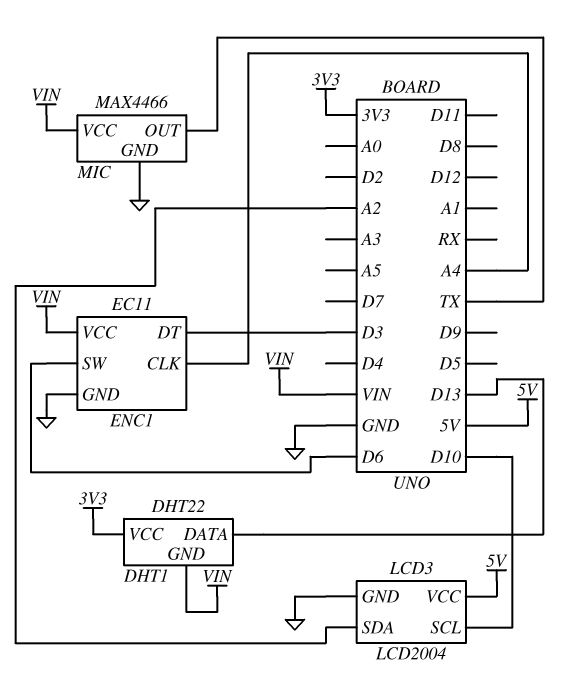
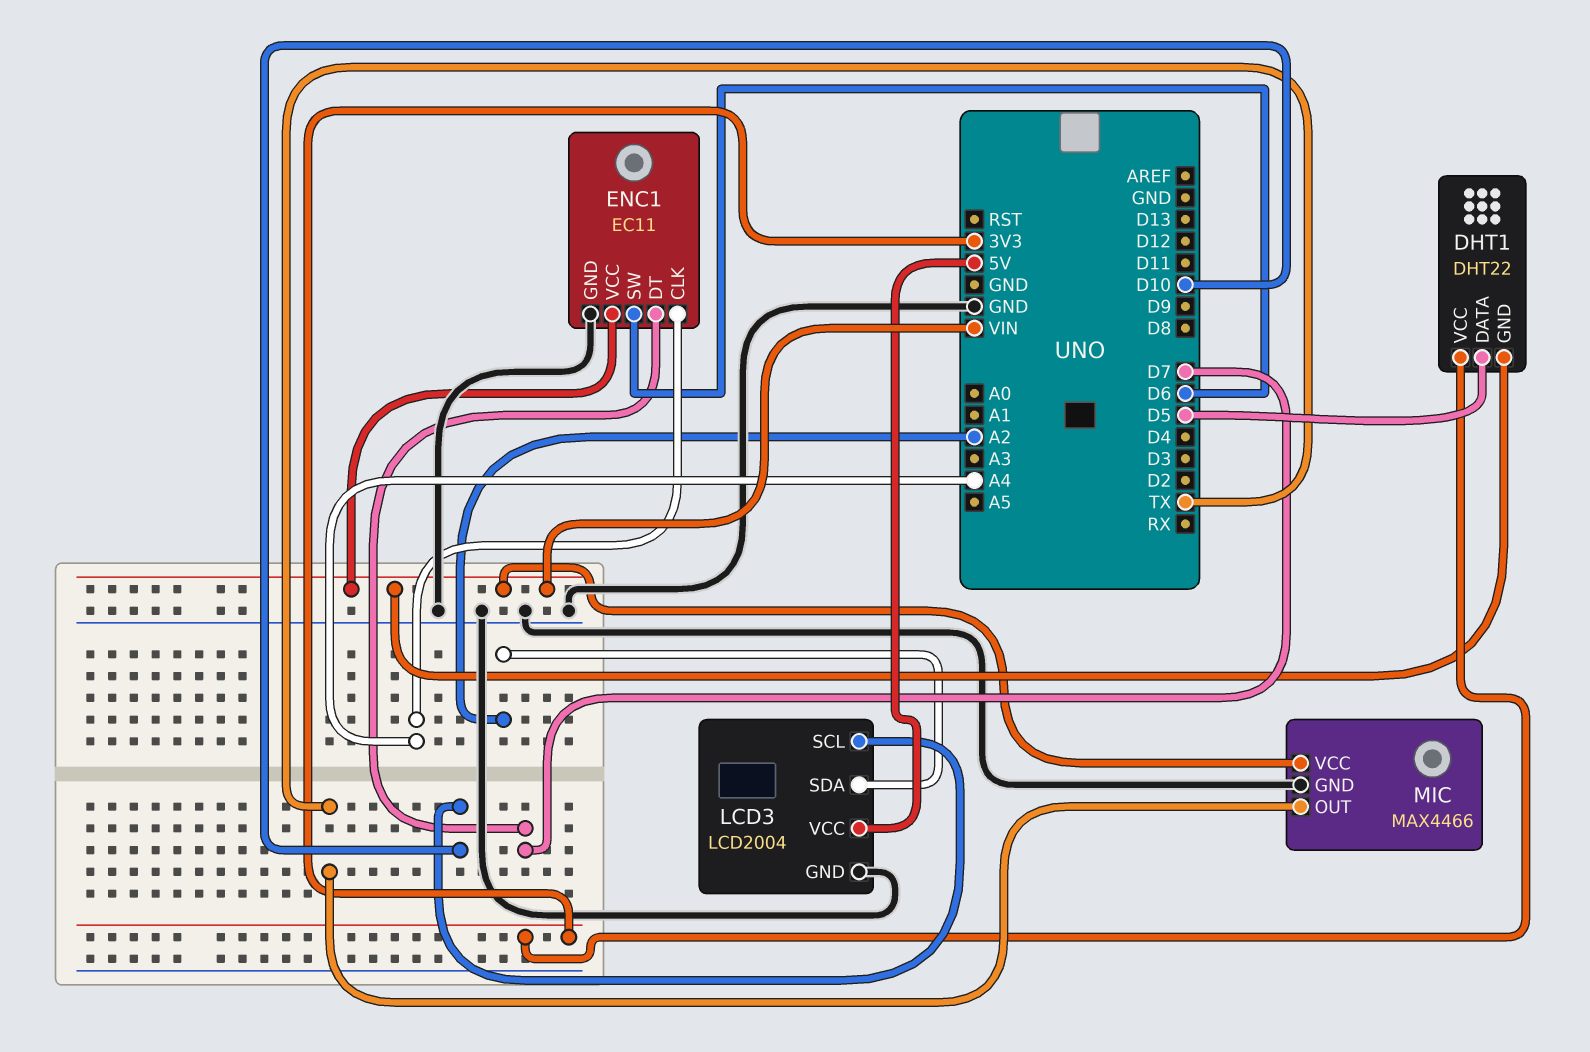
DHT1 pin DATA: D13 -> D5
ENC1 pin DT: D3 -> D7

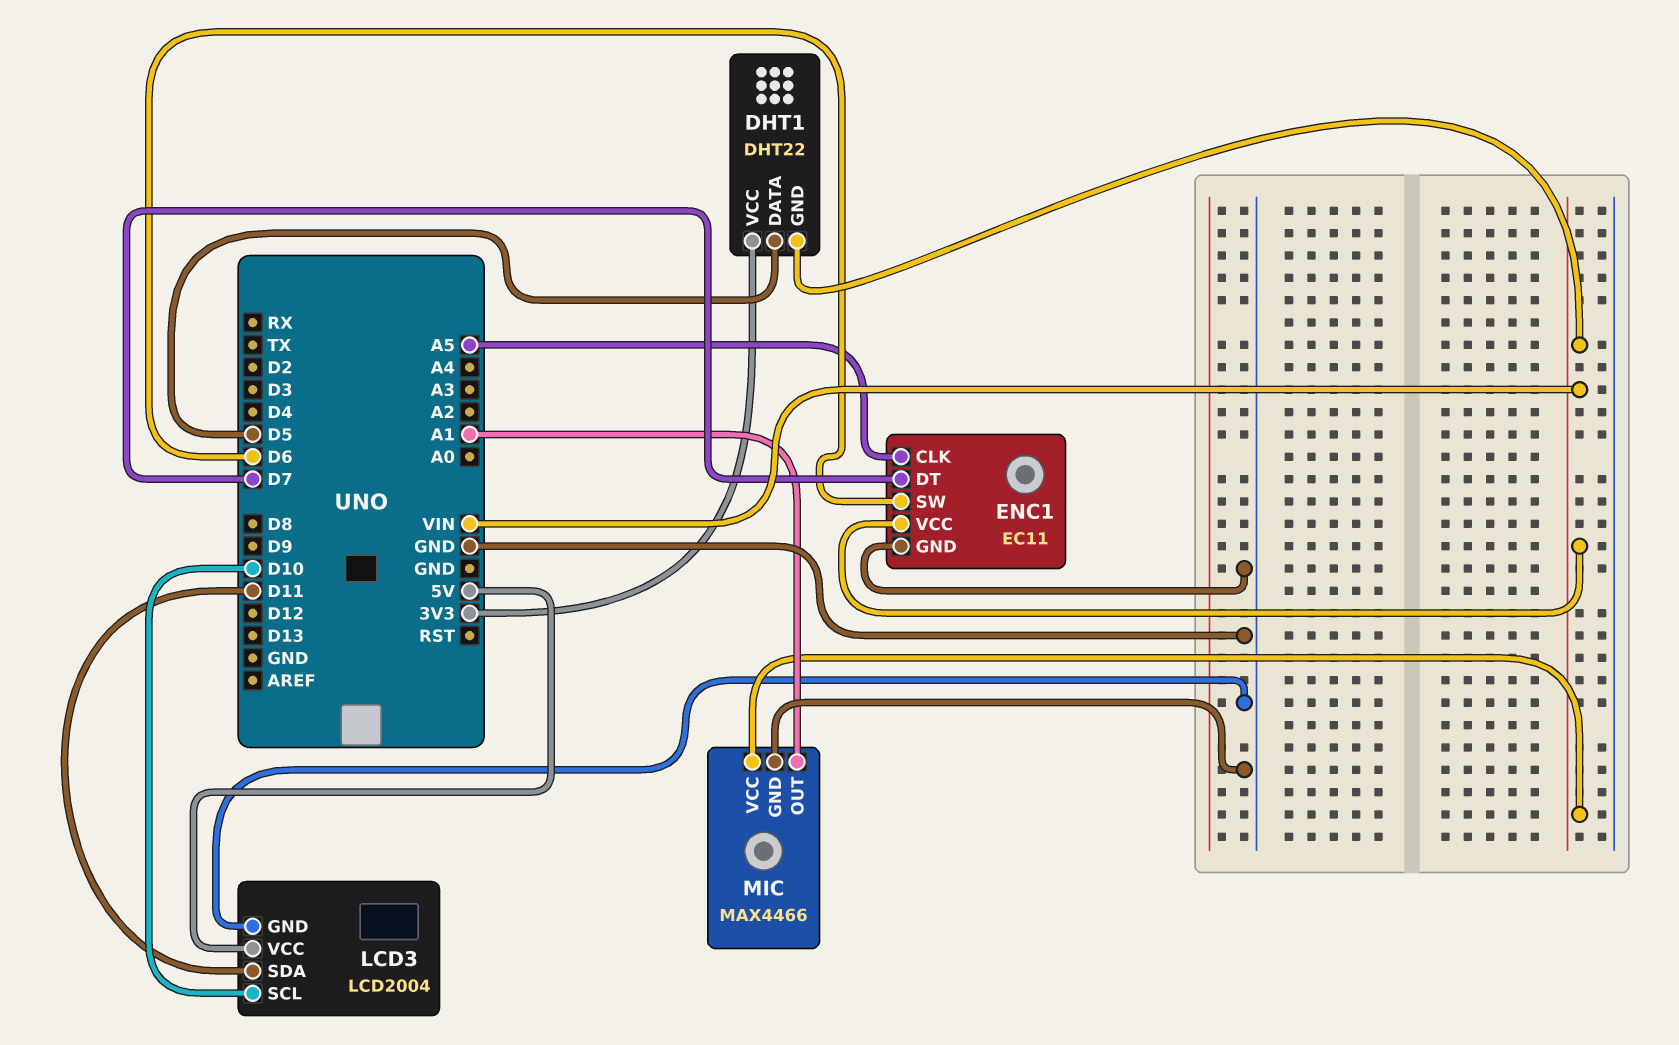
ENC1 pin CLK: A4 -> A5
LCD3 pin SDA: A2 -> D11
MIC pin OUT: TX -> A1

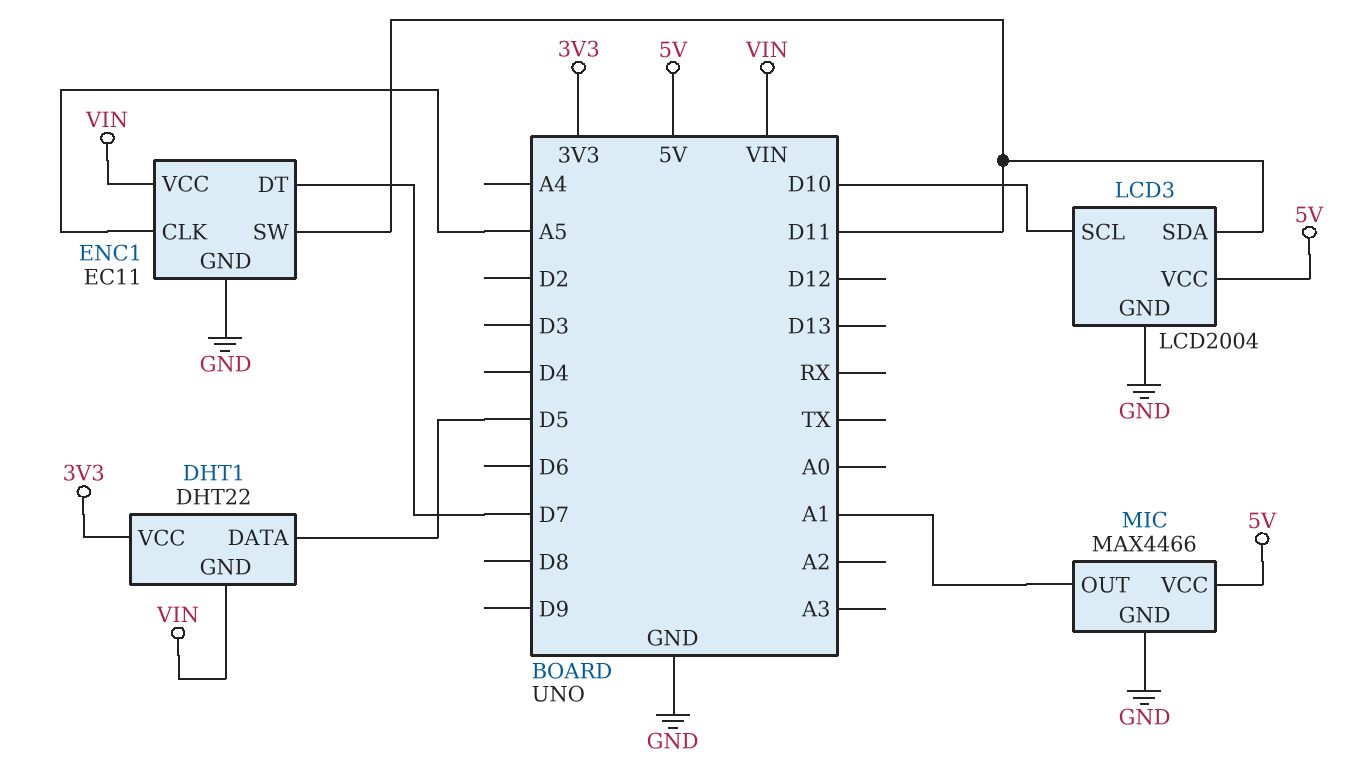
ENC1 pin SW: D6 -> D11
MIC pin VCC: VIN -> 5V

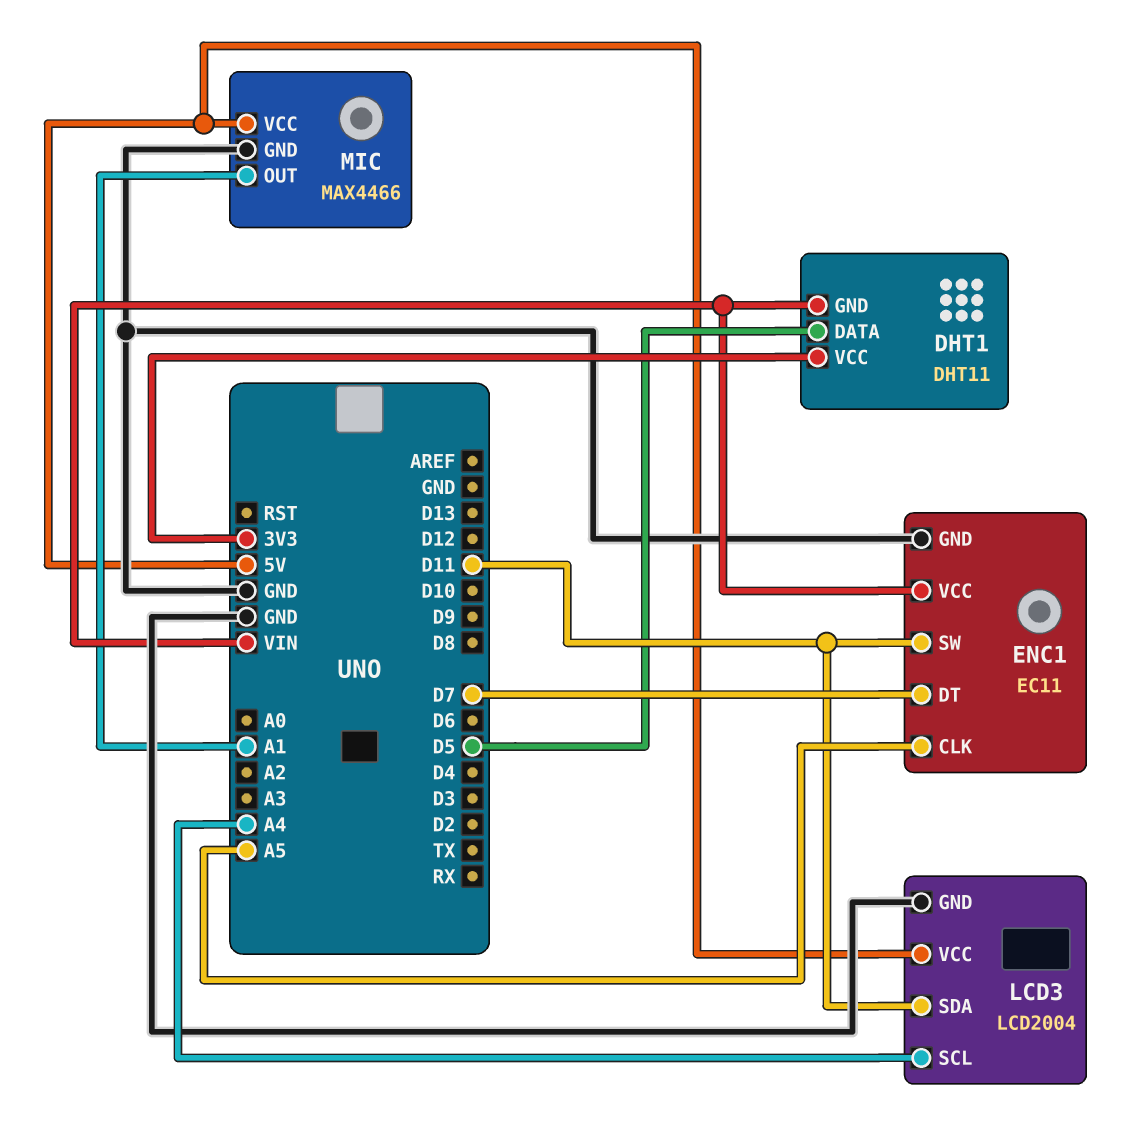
DHT1: DHT22 -> DHT11
LCD3 pin SCL: D10 -> A4

